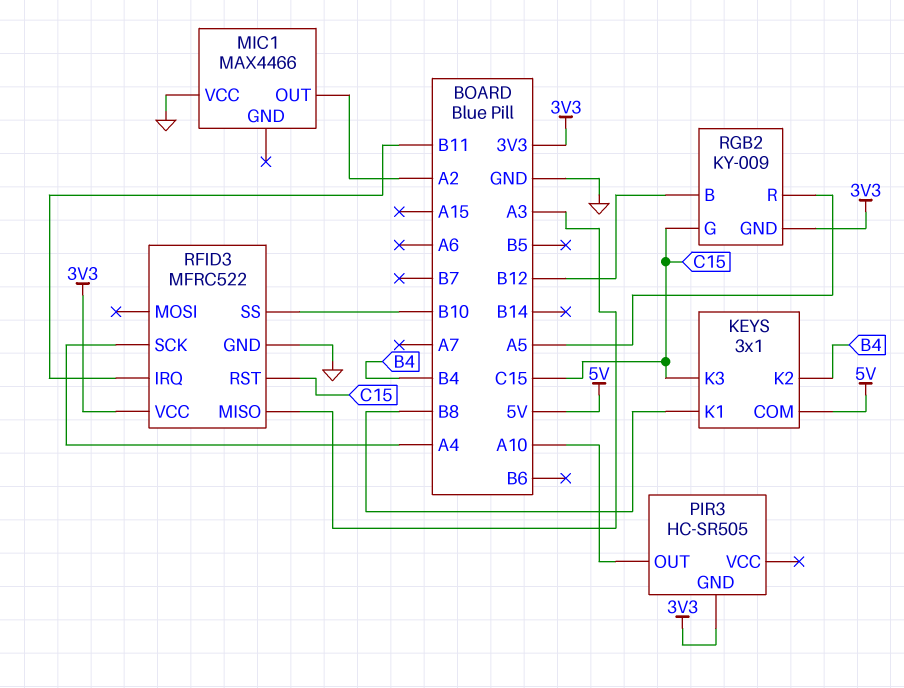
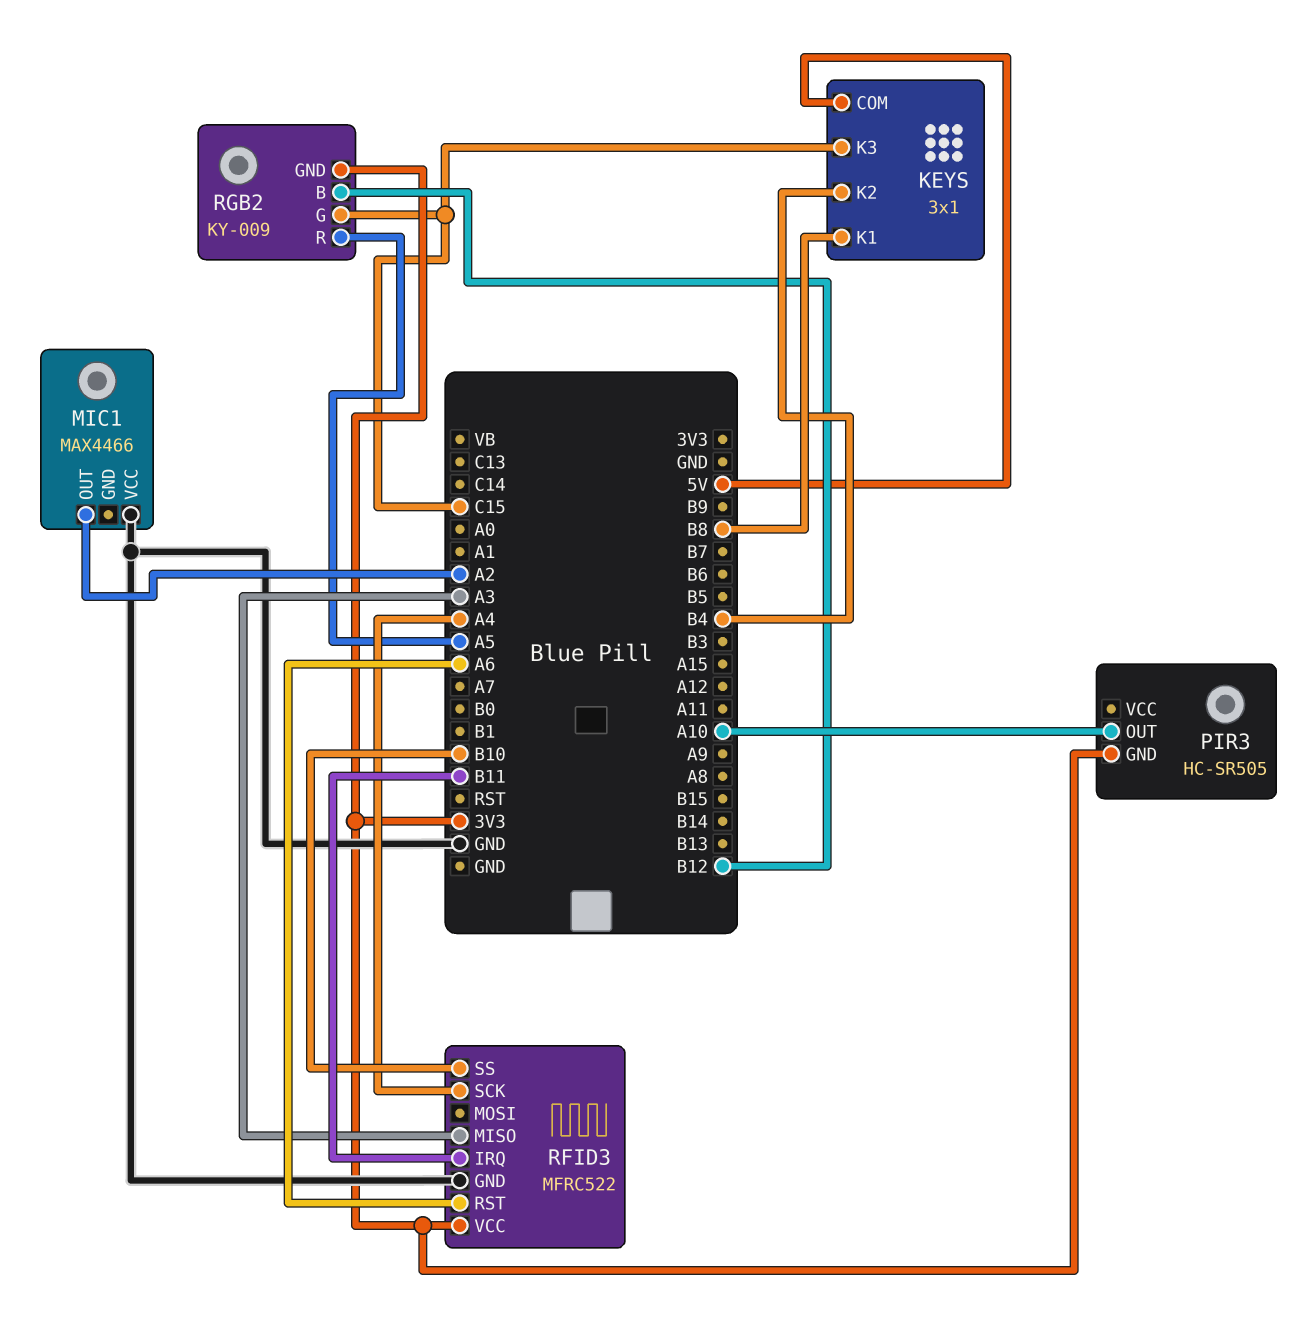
RFID3 pin RST: C15 -> A6

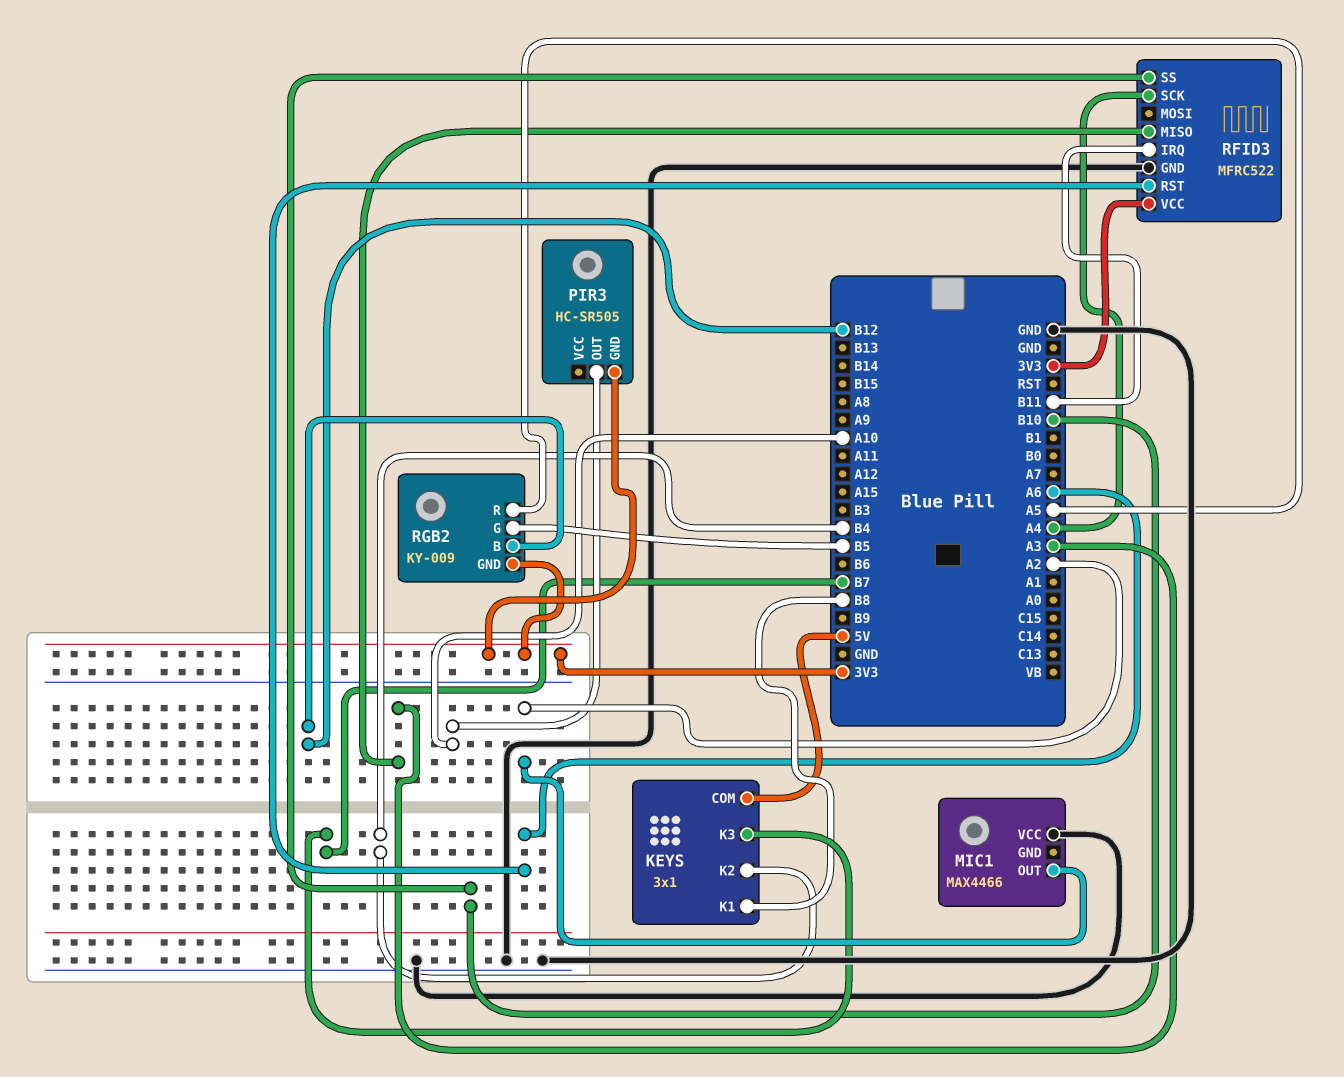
KEYS pin K3: C15 -> B7
RGB2 pin G: C15 -> B5

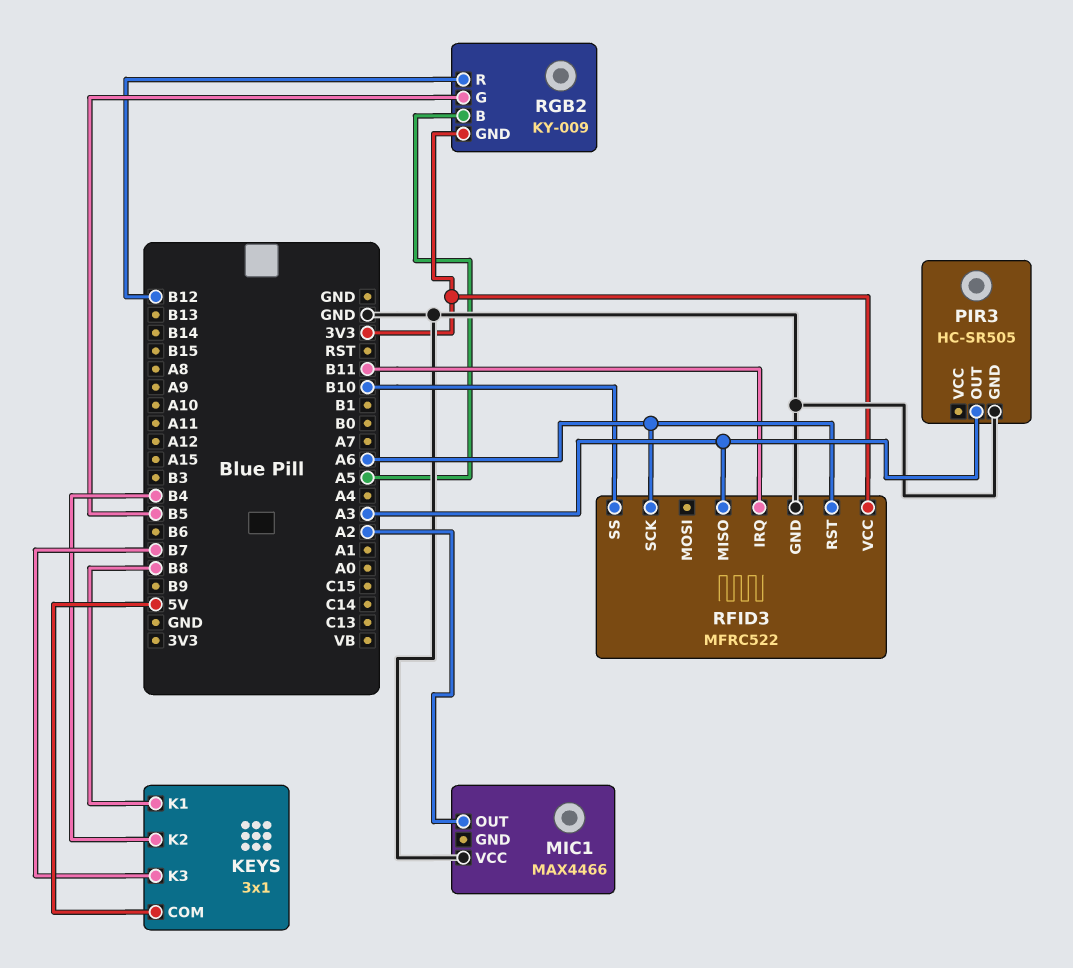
PIR3 pin GND: 3V3 -> GND
PIR3 pin OUT: A10 -> A3
RFID3 pin SCK: A4 -> A6
RGB2 pin B: B12 -> A5
RGB2 pin R: A5 -> B12

